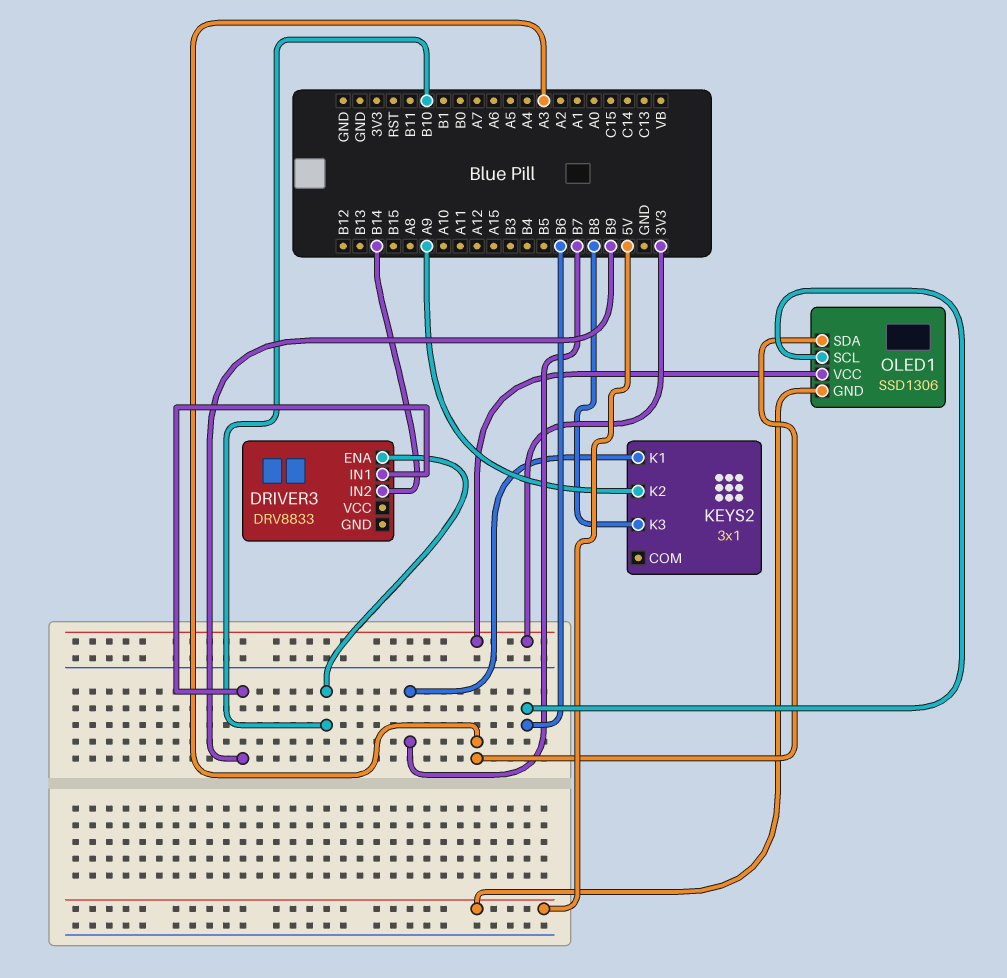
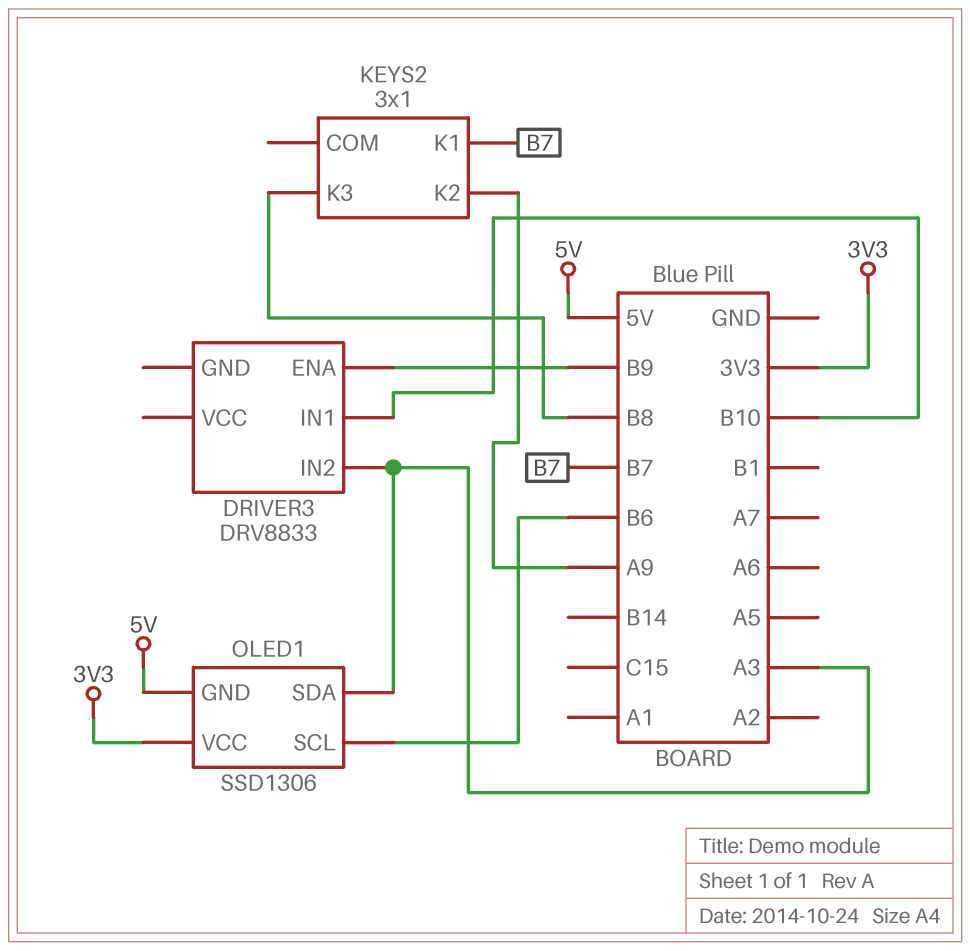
DRIVER3 pin ENA: B10 -> B9
DRIVER3 pin IN1: B9 -> B10
DRIVER3 pin IN2: B14 -> A3

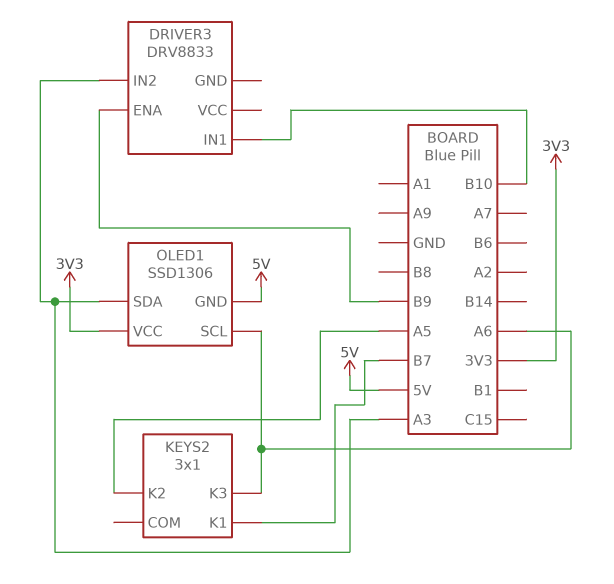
KEYS2 pin K2: A9 -> A5
KEYS2 pin K3: B8 -> A6
OLED1 pin SCL: B6 -> A6

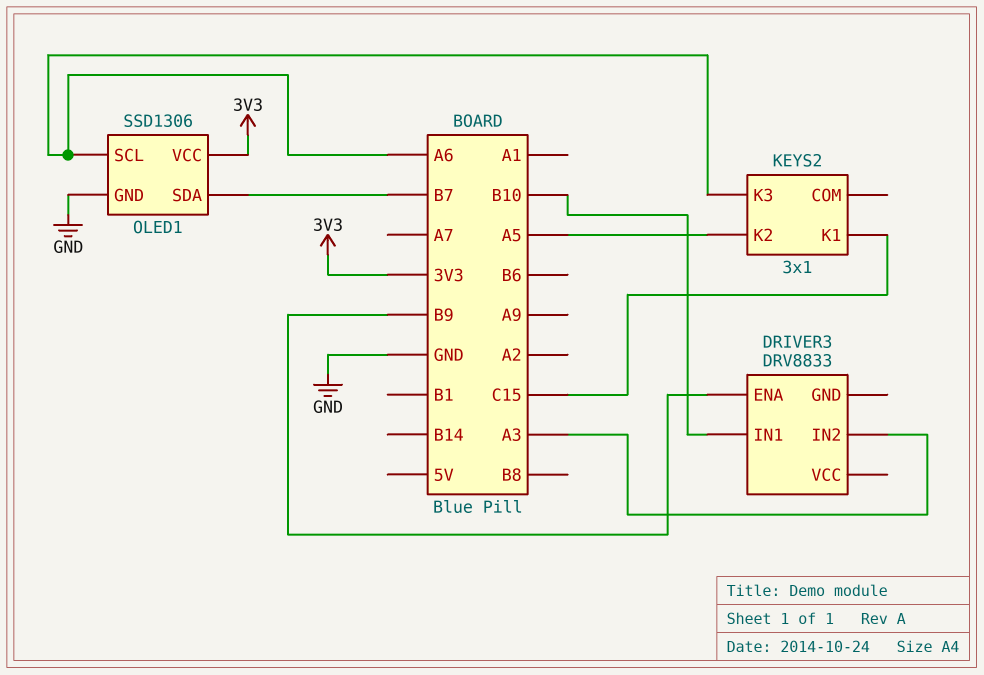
KEYS2 pin K1: B7 -> C15
OLED1 pin GND: 5V -> GND
OLED1 pin SDA: A3 -> B7

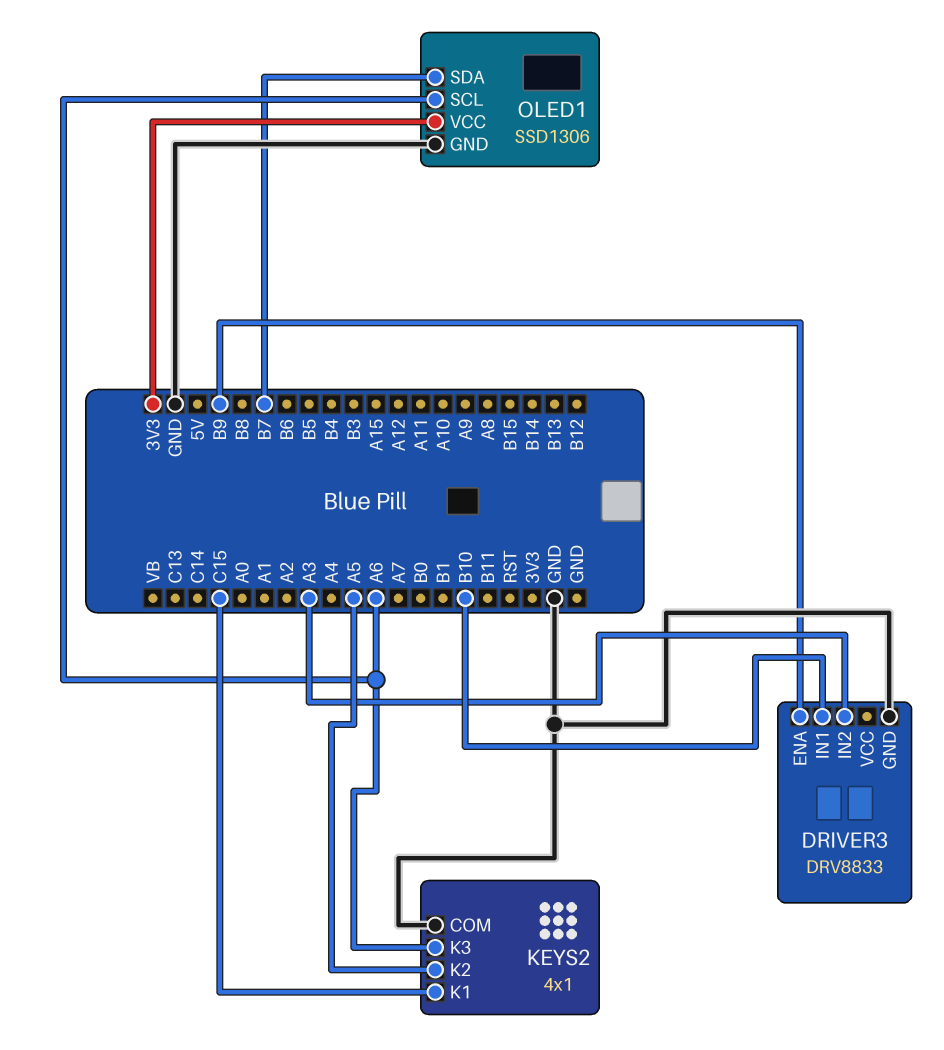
DRIVER3 pin GND: none -> GND
KEYS2: 3x1 -> 4x1
KEYS2 pin COM: none -> GND

